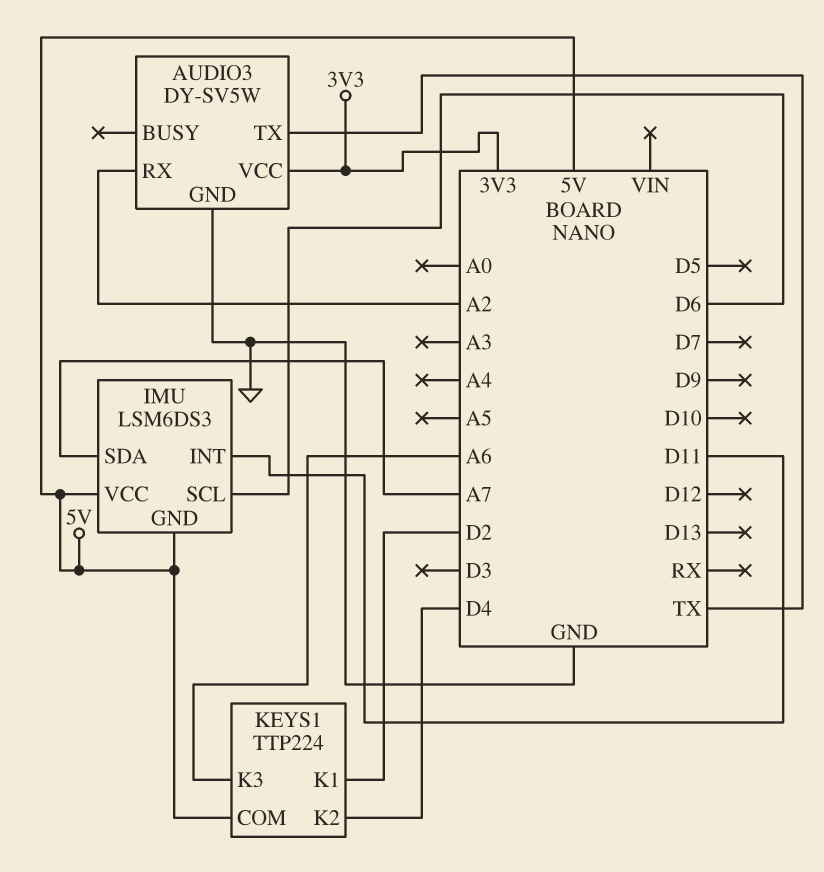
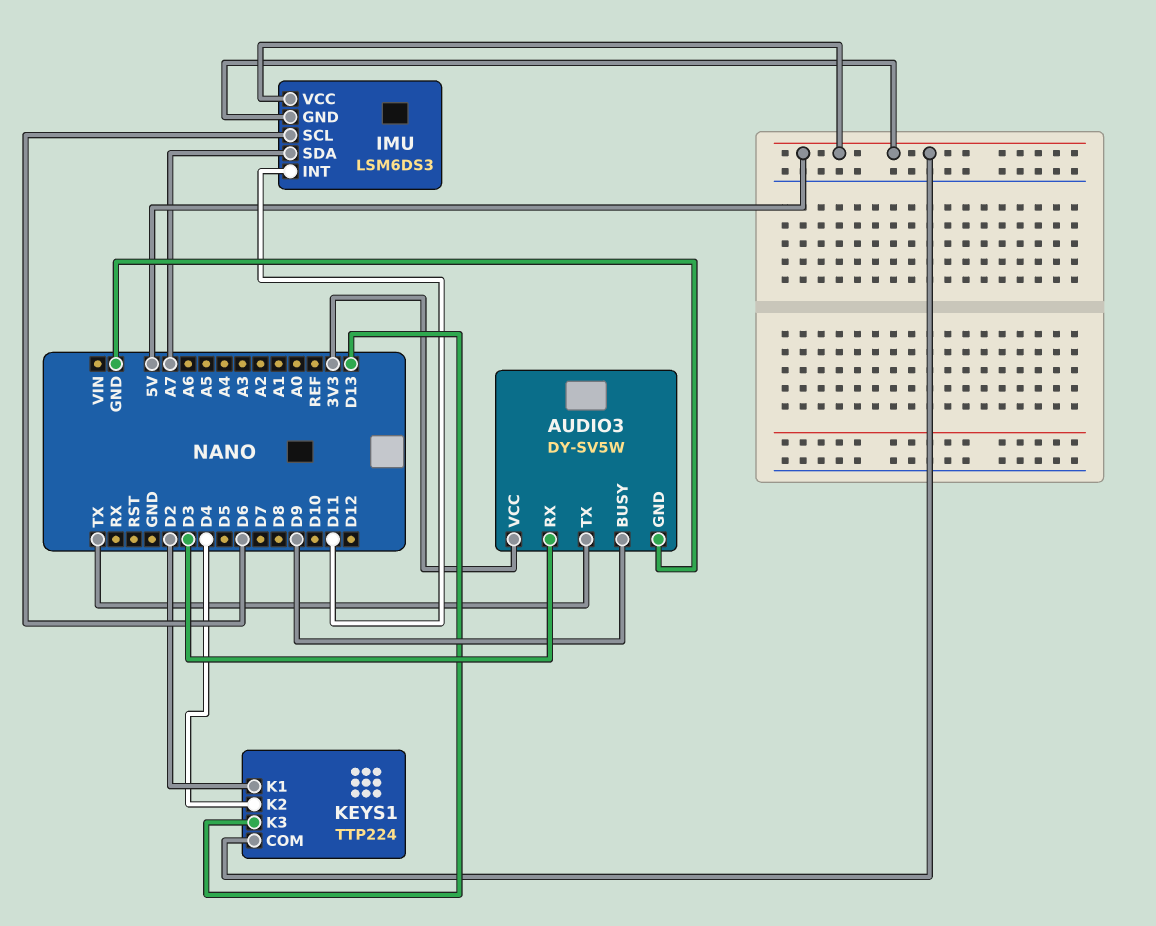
AUDIO3 pin BUSY: none -> D9
AUDIO3 pin RX: A2 -> D3
KEYS1 pin K3: A6 -> D13

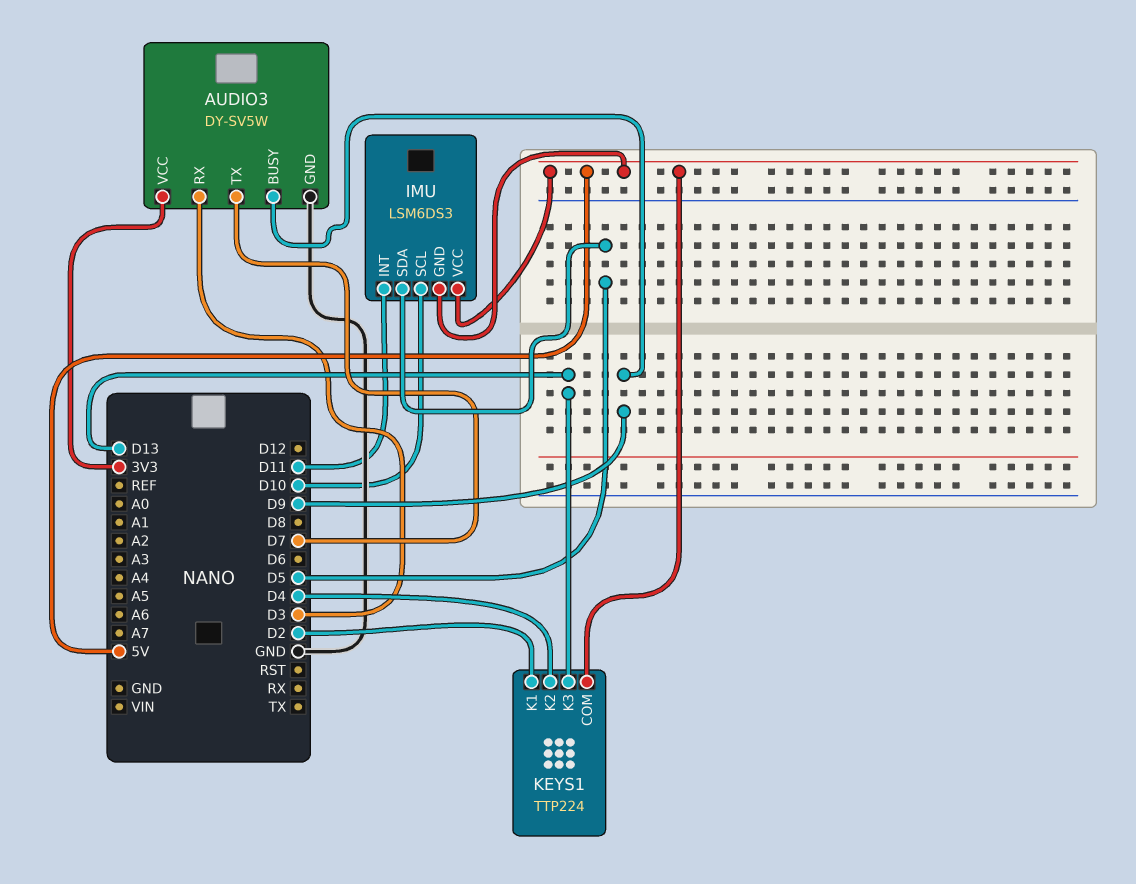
AUDIO3 pin TX: TX -> D7
IMU pin SCL: D6 -> D10
IMU pin SDA: A7 -> D5

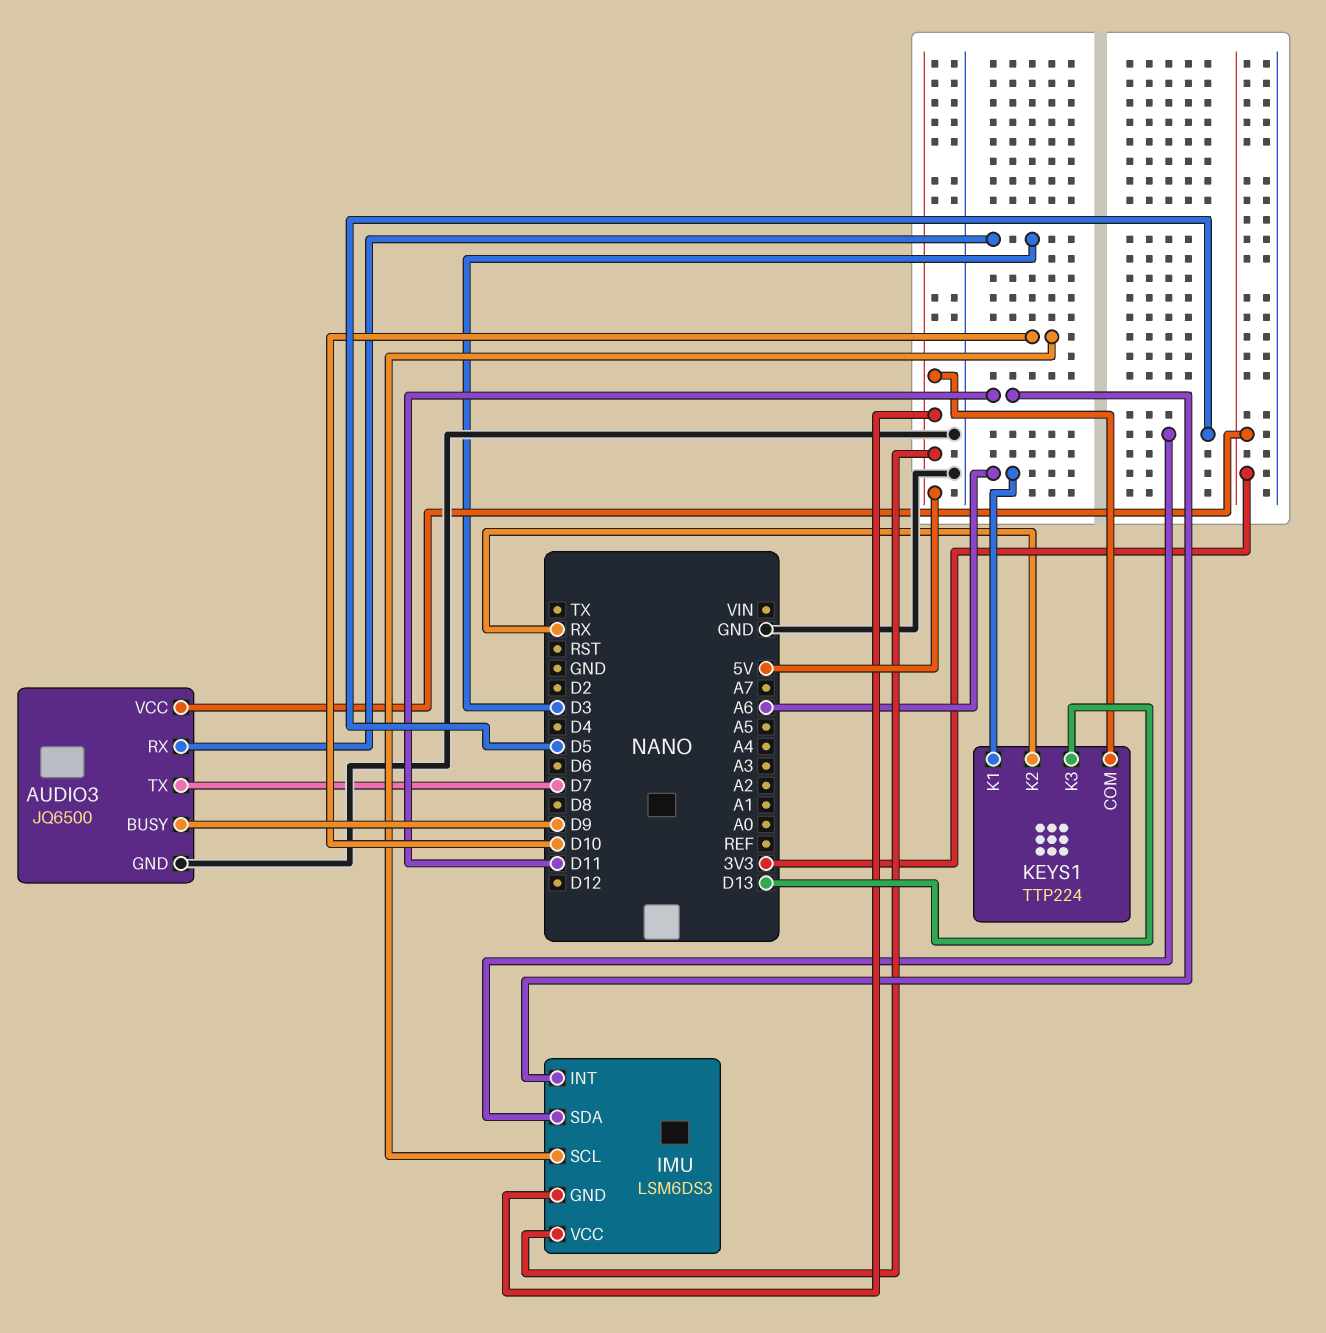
AUDIO3: DY-SV5W -> JQ6500
KEYS1 pin K1: D2 -> A6
KEYS1 pin K2: D4 -> RX

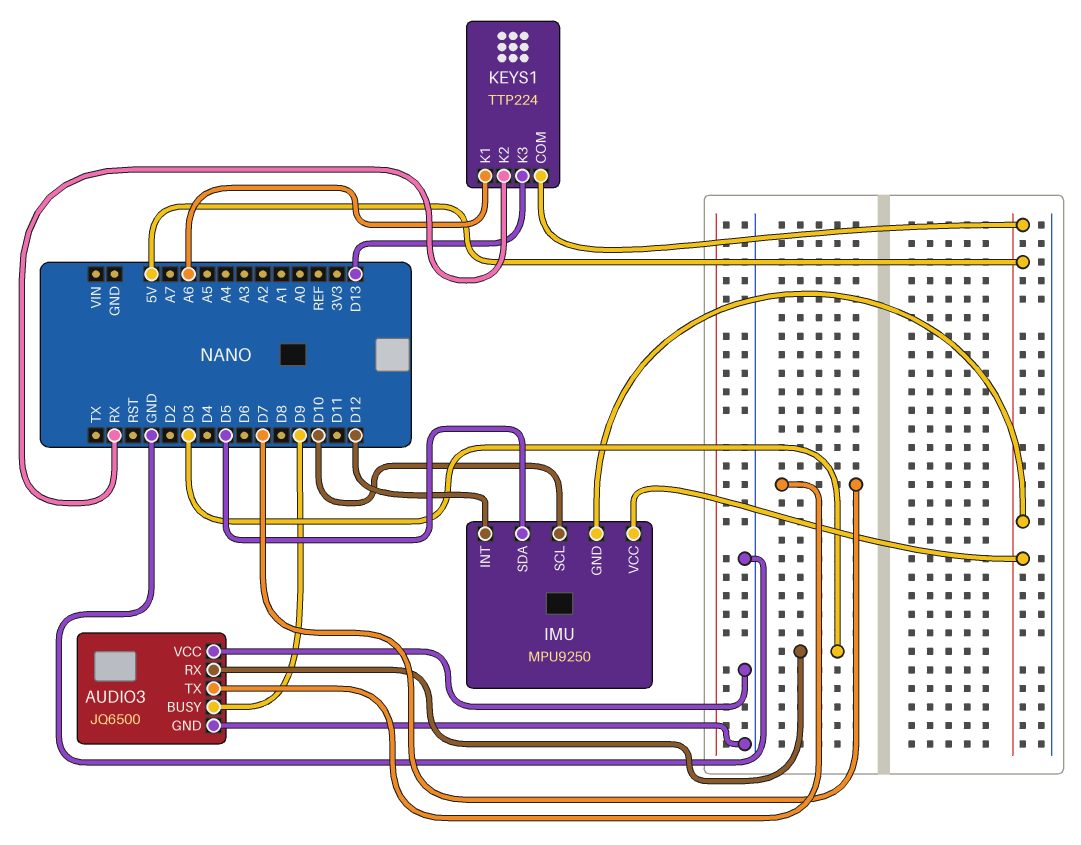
AUDIO3 pin VCC: 3V3 -> GND
IMU: LSM6DS3 -> MPU9250
IMU pin INT: D11 -> D12

